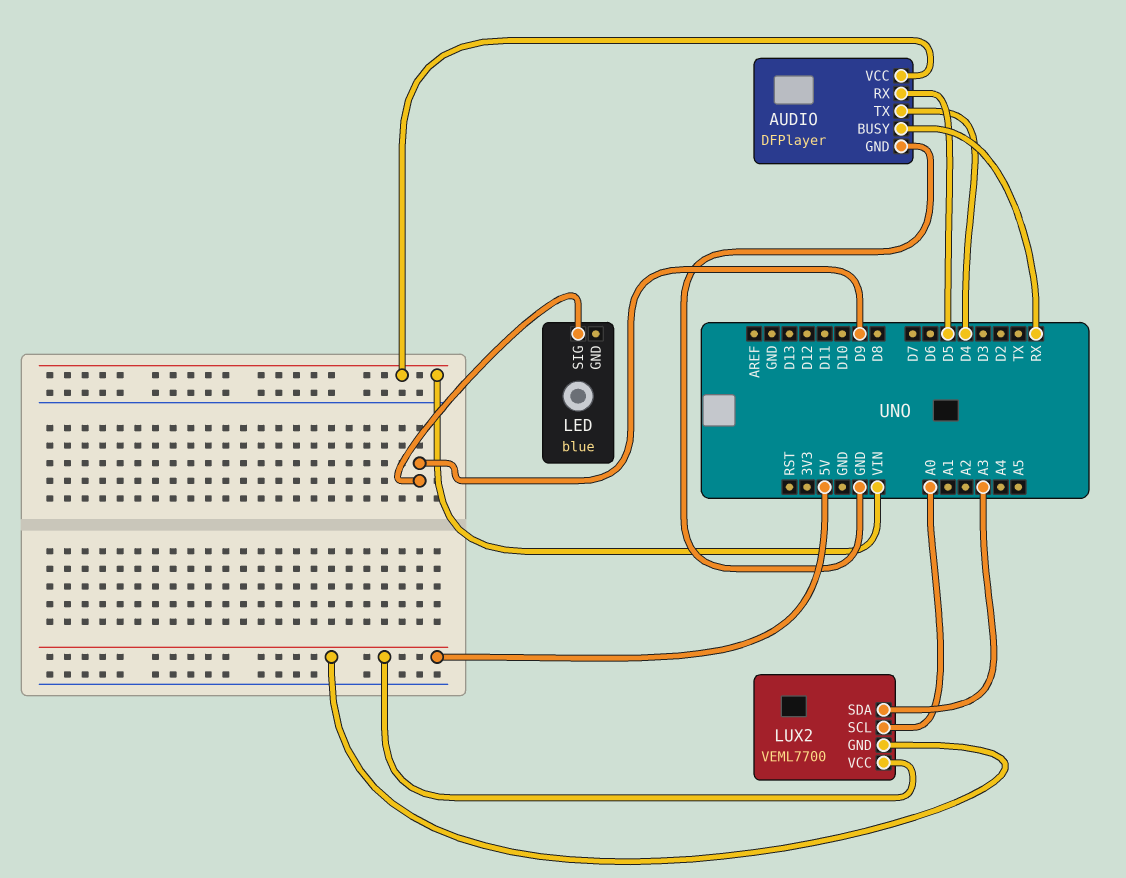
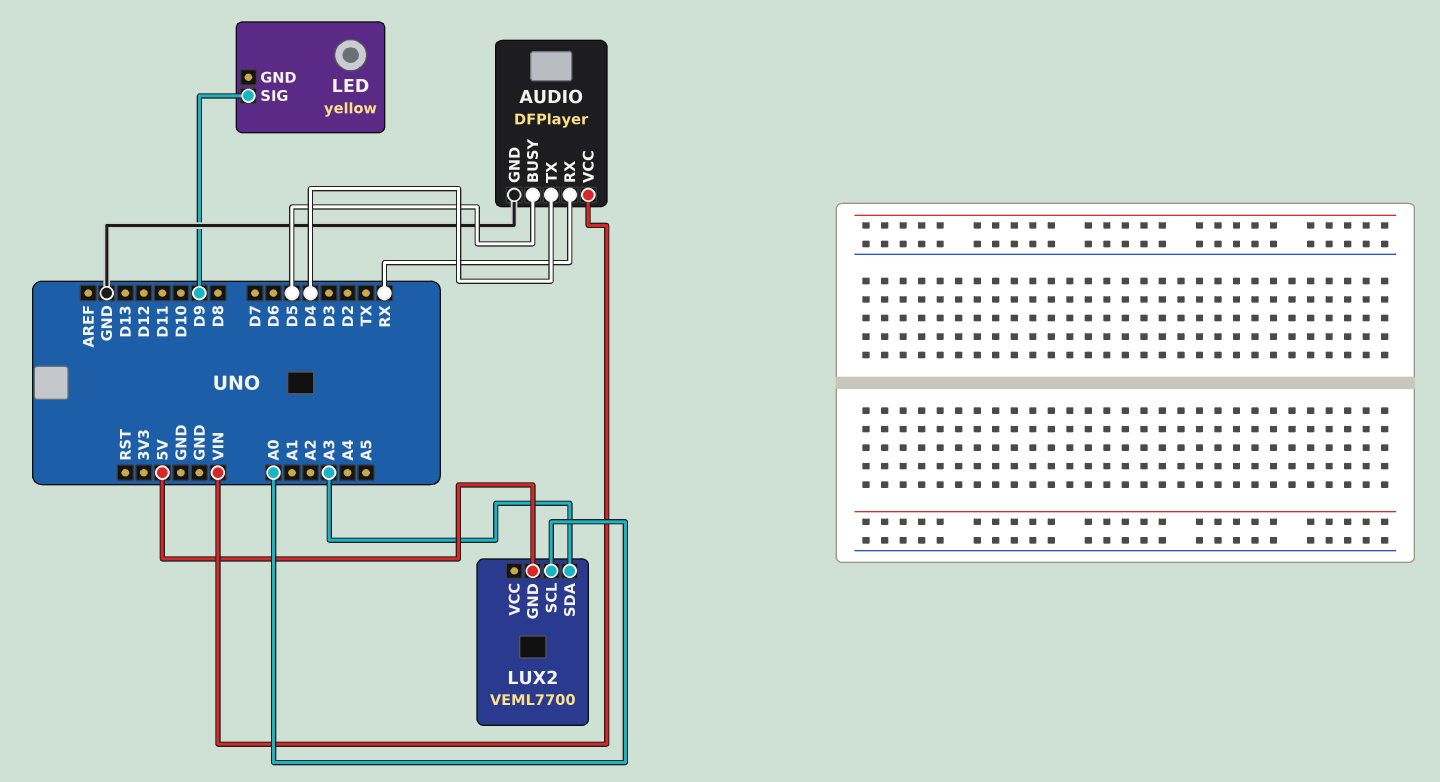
AUDIO pin BUSY: RX -> D5
AUDIO pin RX: D5 -> RX
LED: blue -> yellow
LUX2 pin VCC: 5V -> none

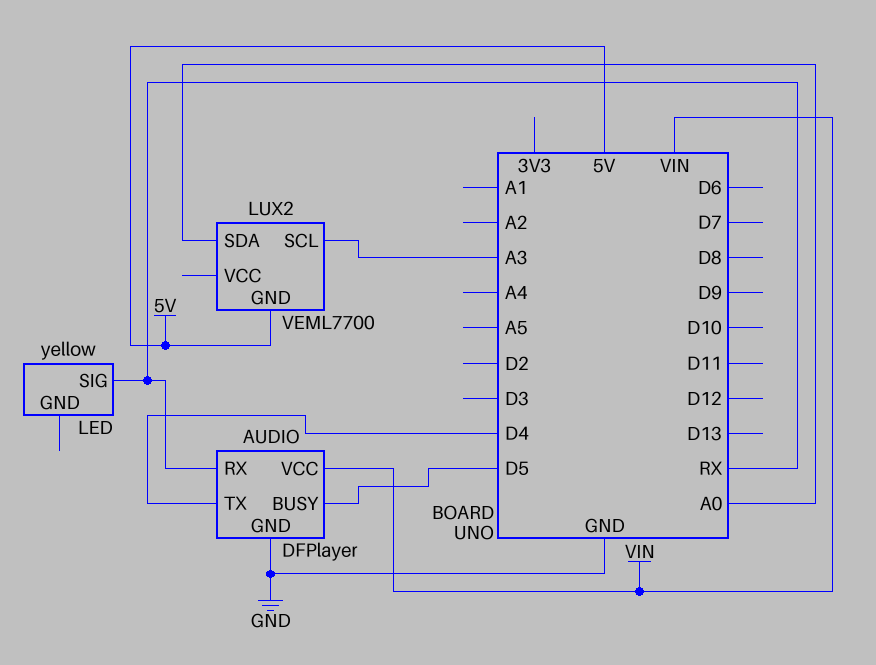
LED pin SIG: D9 -> RX
LUX2 pin SCL: A0 -> A3
LUX2 pin SDA: A3 -> A0

